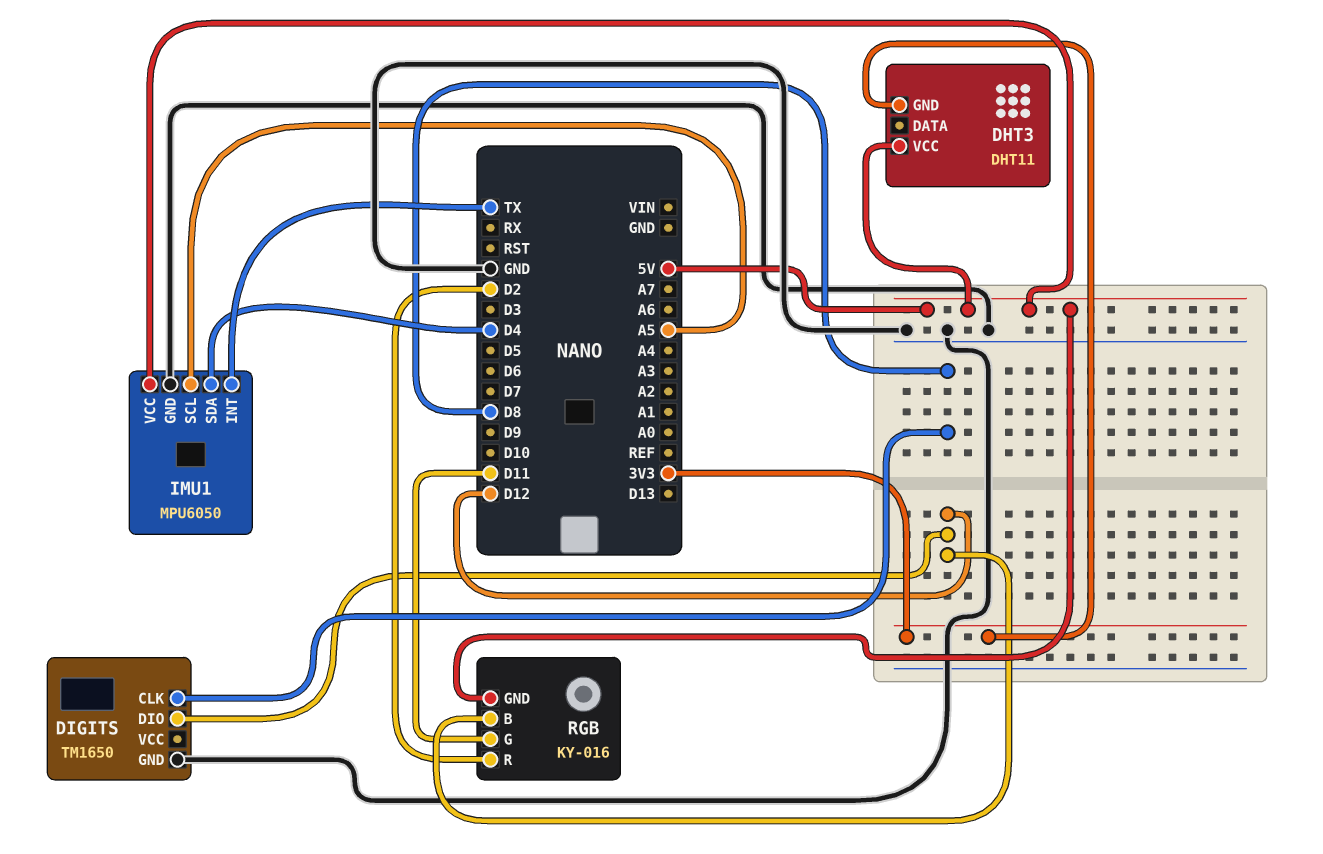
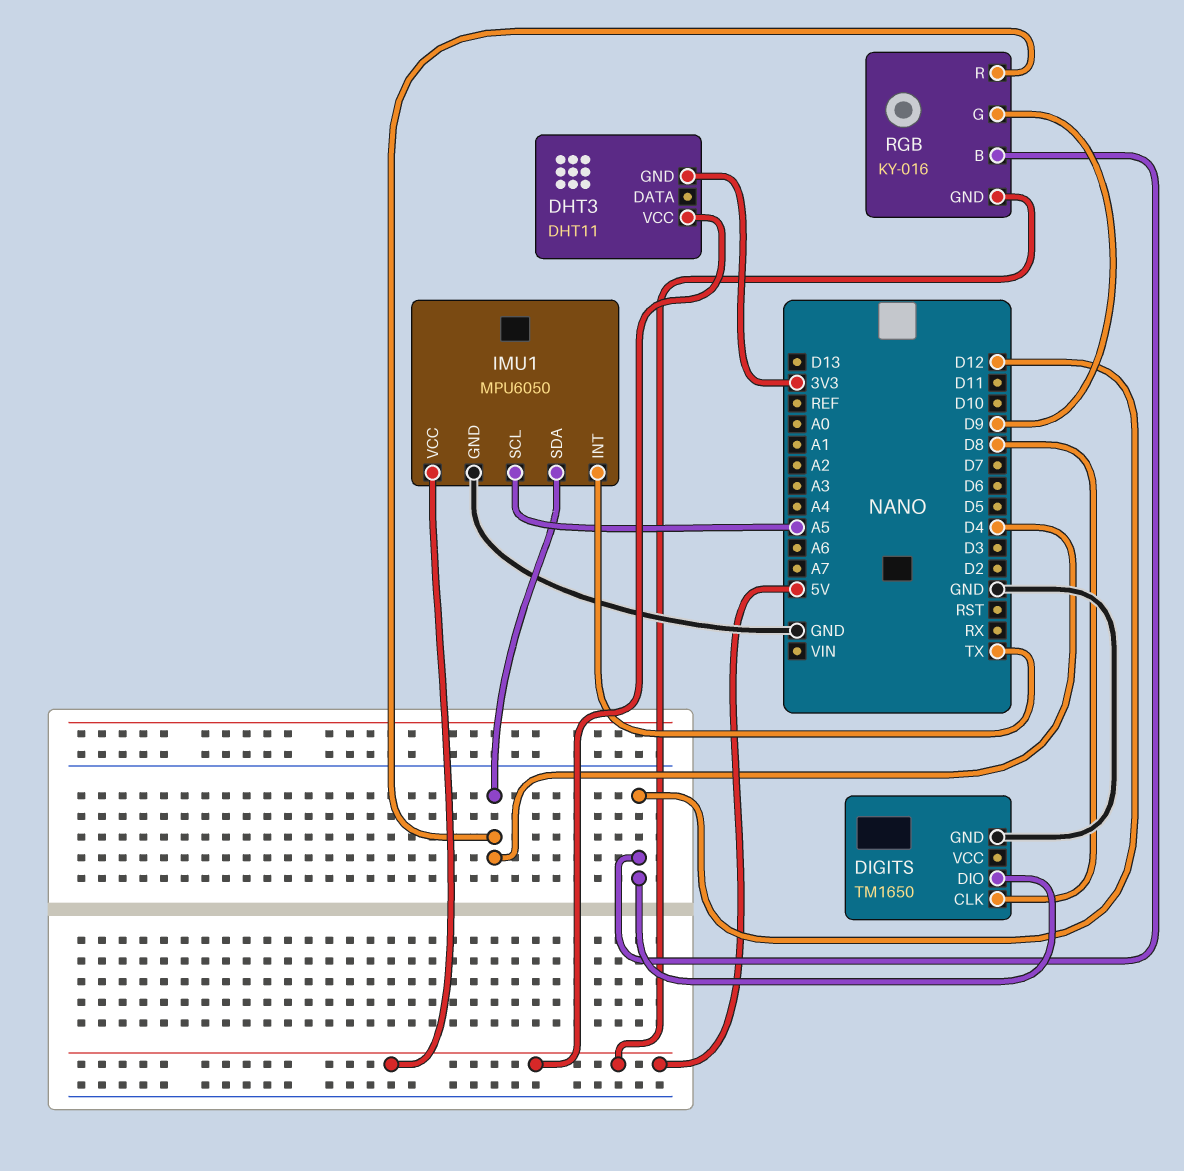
RGB pin G: D11 -> D9
RGB pin R: D2 -> D4

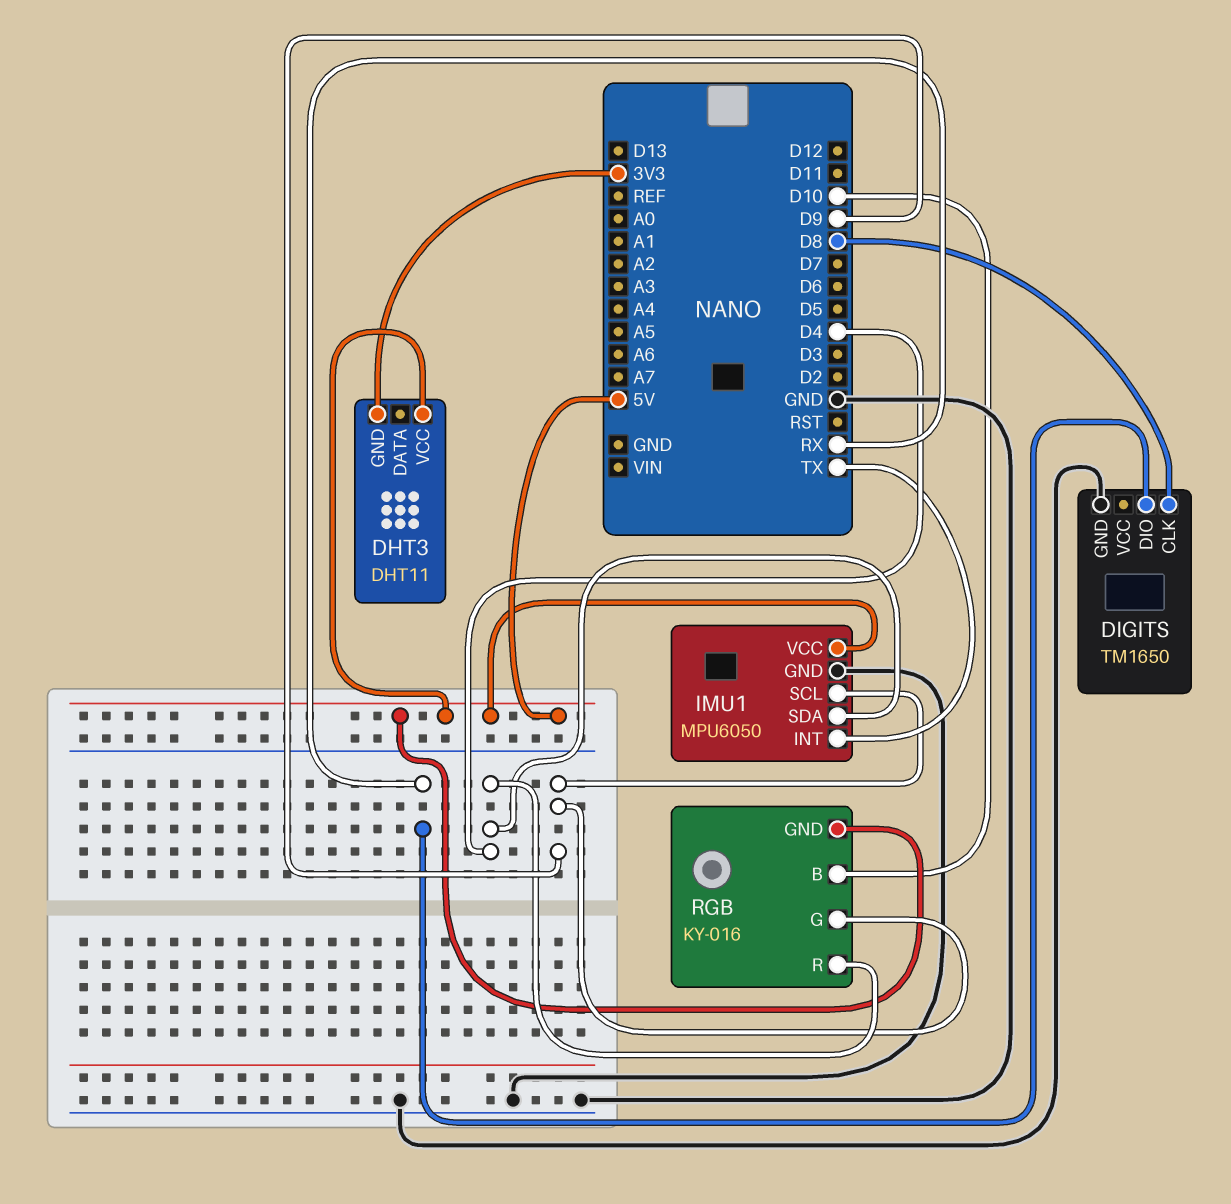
DIGITS pin DIO: D12 -> RX
IMU1 pin SCL: A5 -> D9
RGB pin B: D12 -> D10

